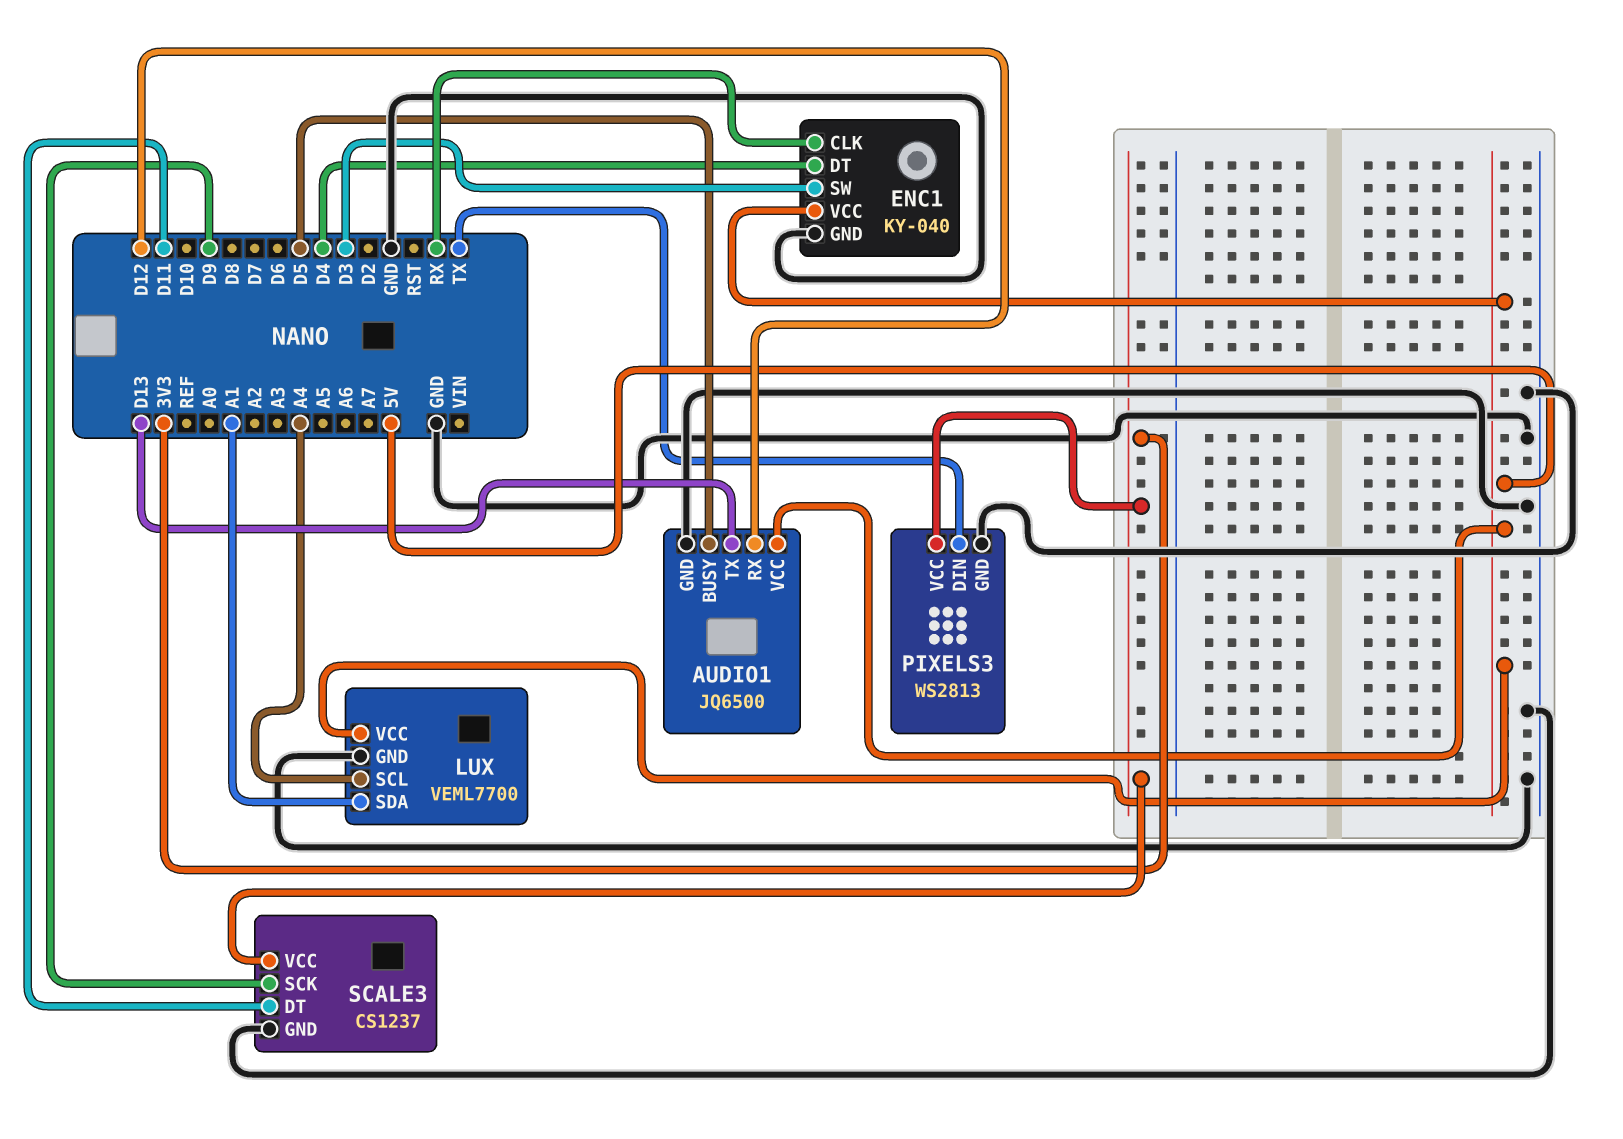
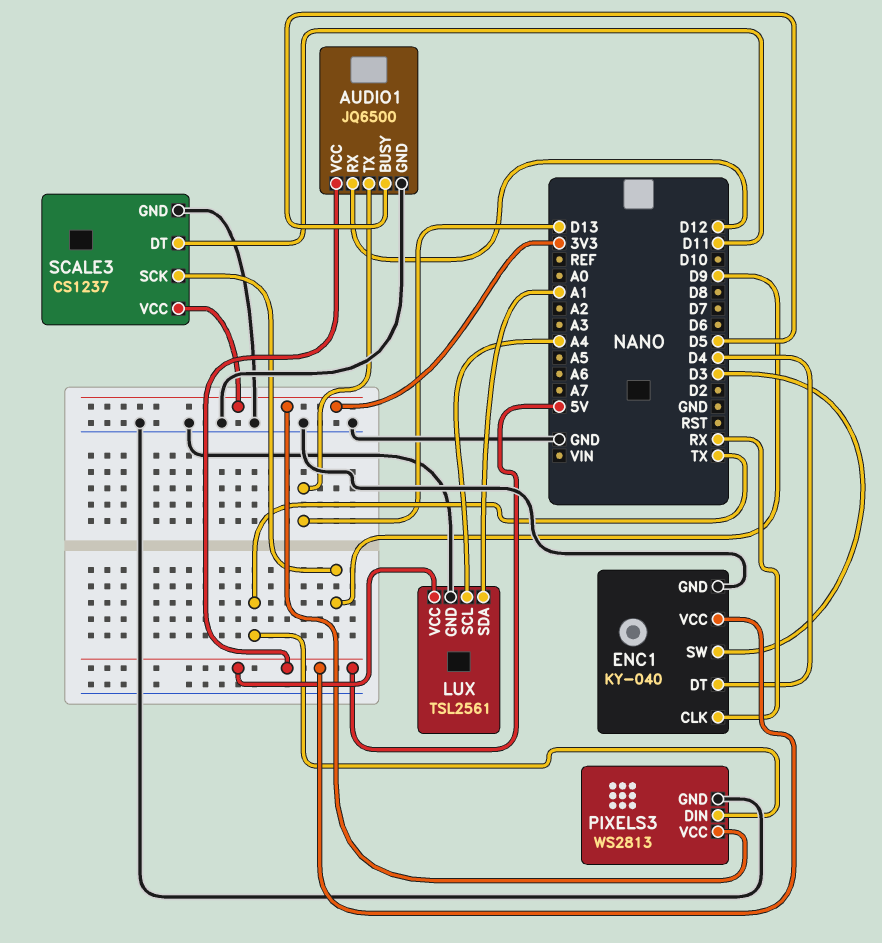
LUX: VEML7700 -> TSL2561

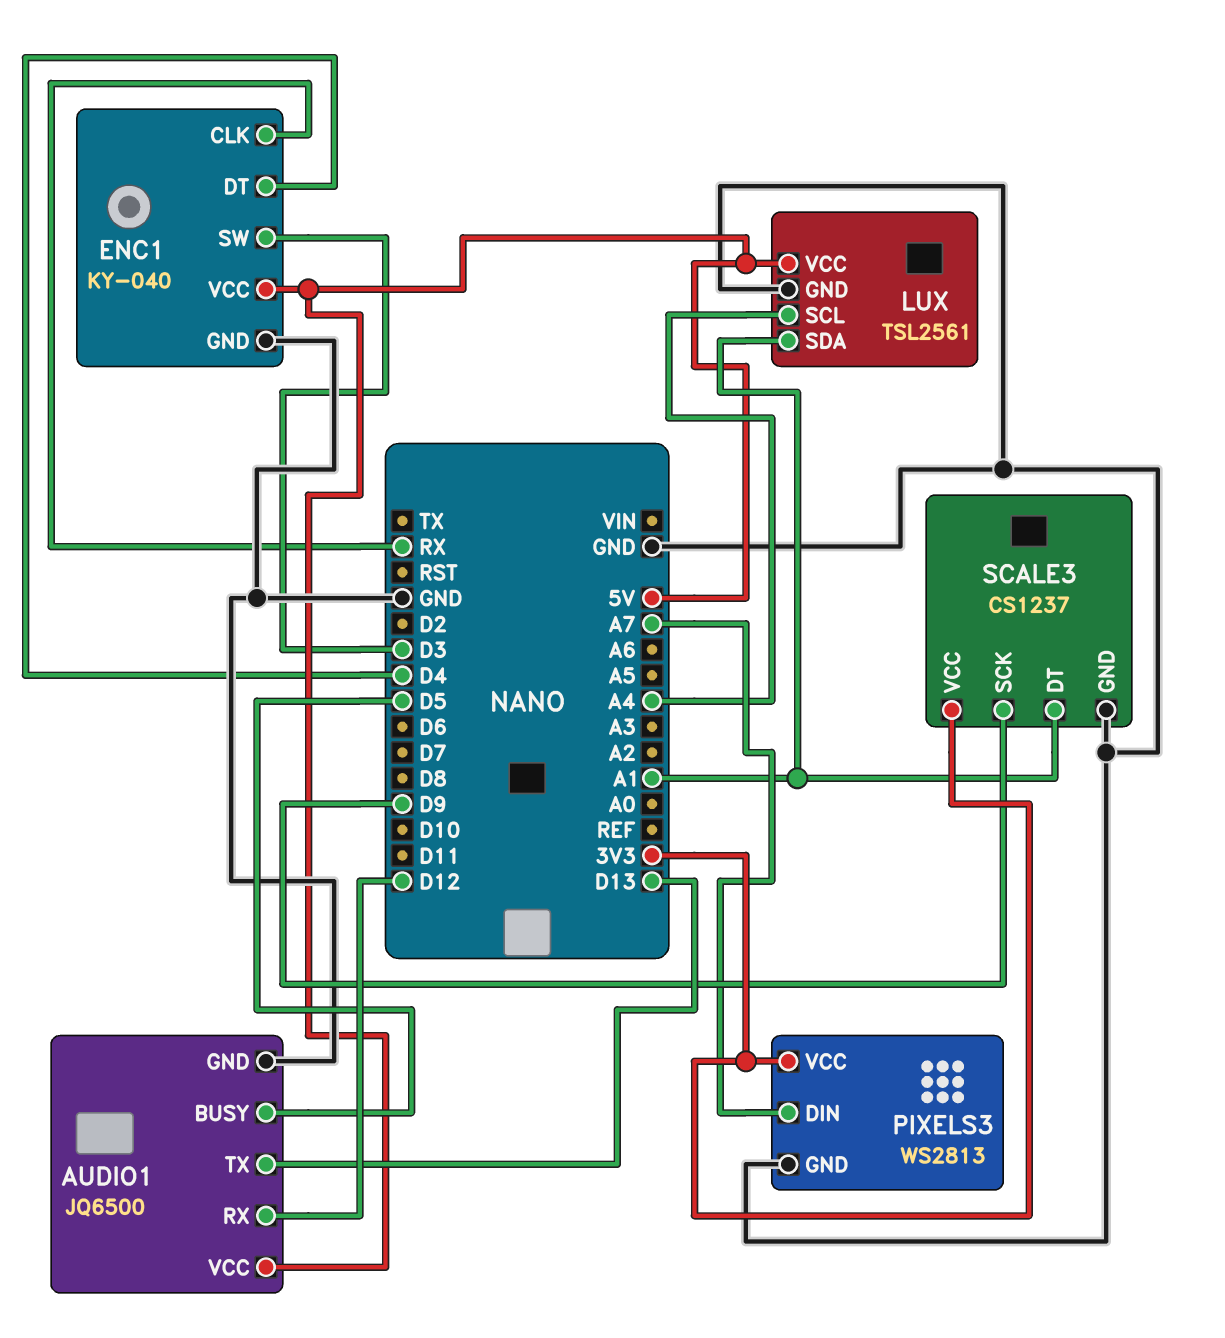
PIXELS3 pin DIN: TX -> A7
SCALE3 pin DT: D11 -> A1

